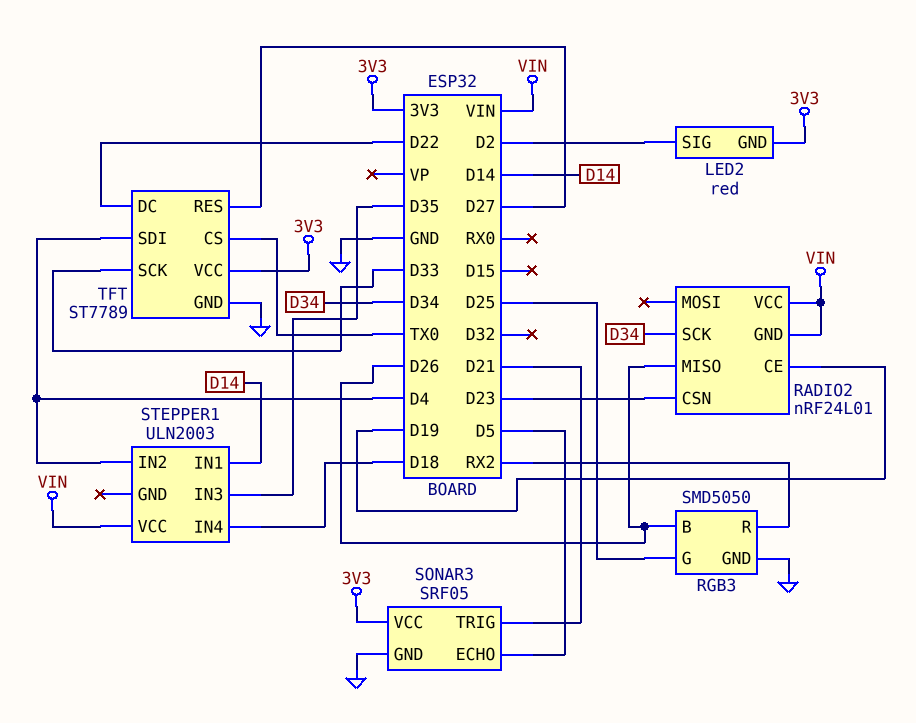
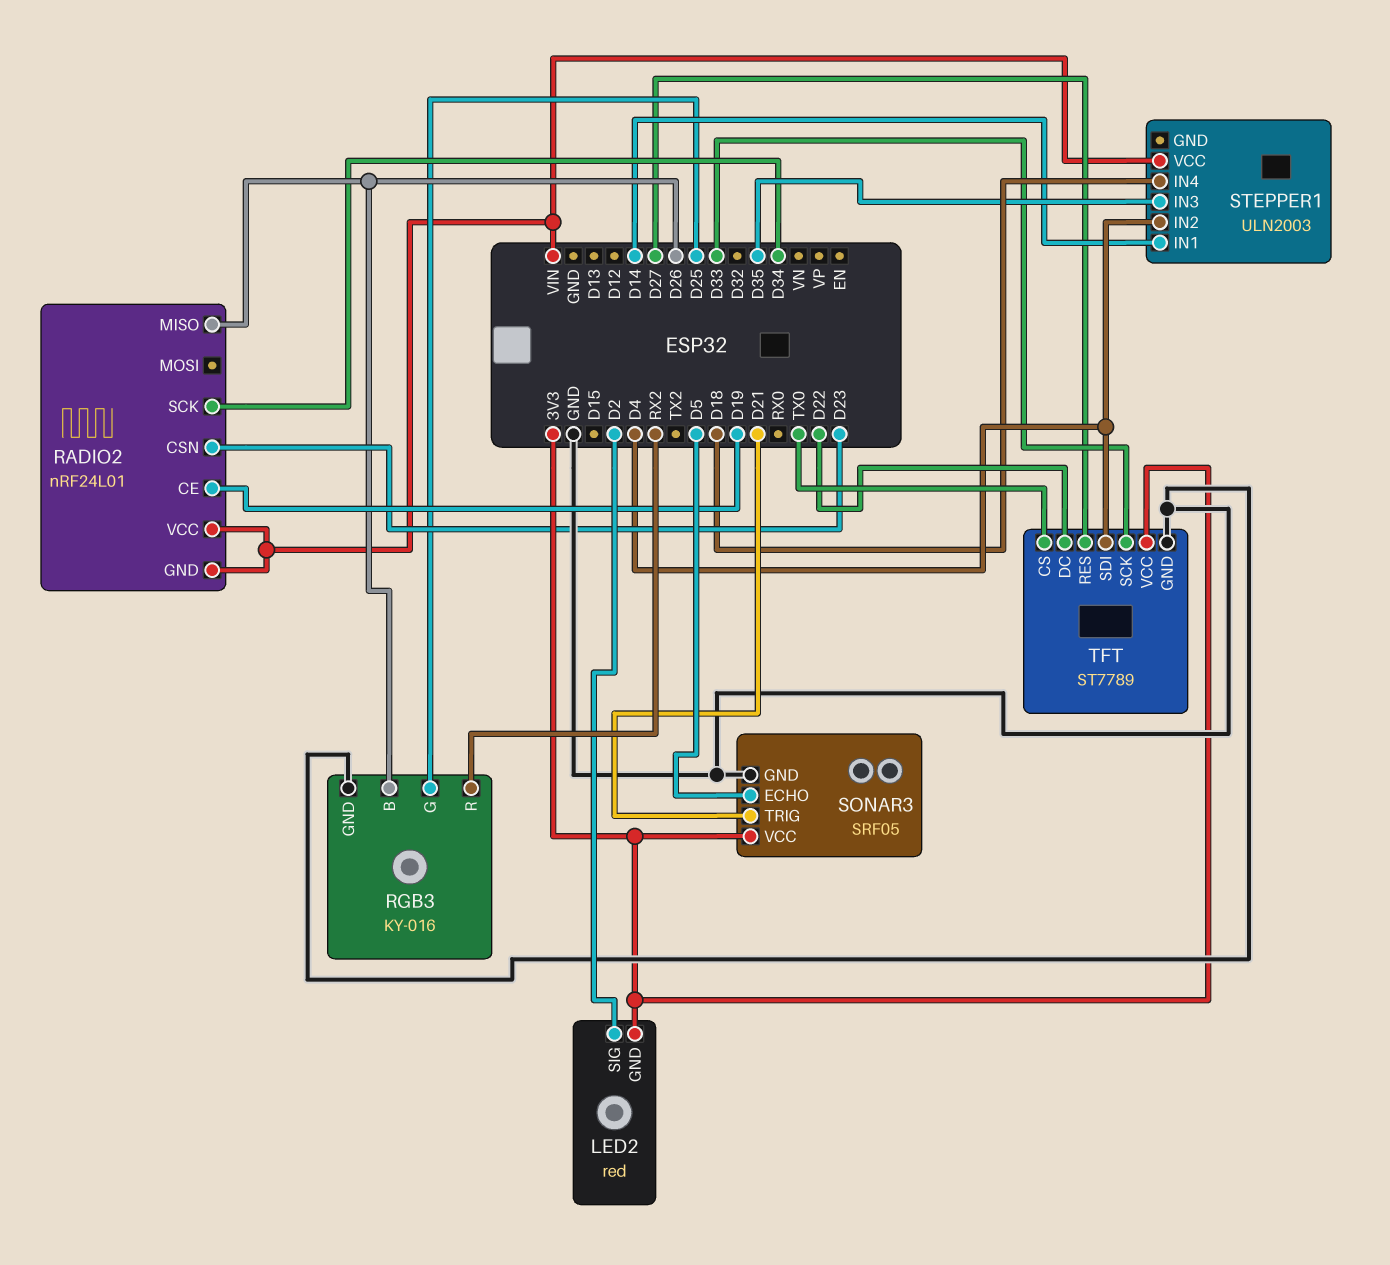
RGB3: SMD5050 -> KY-016

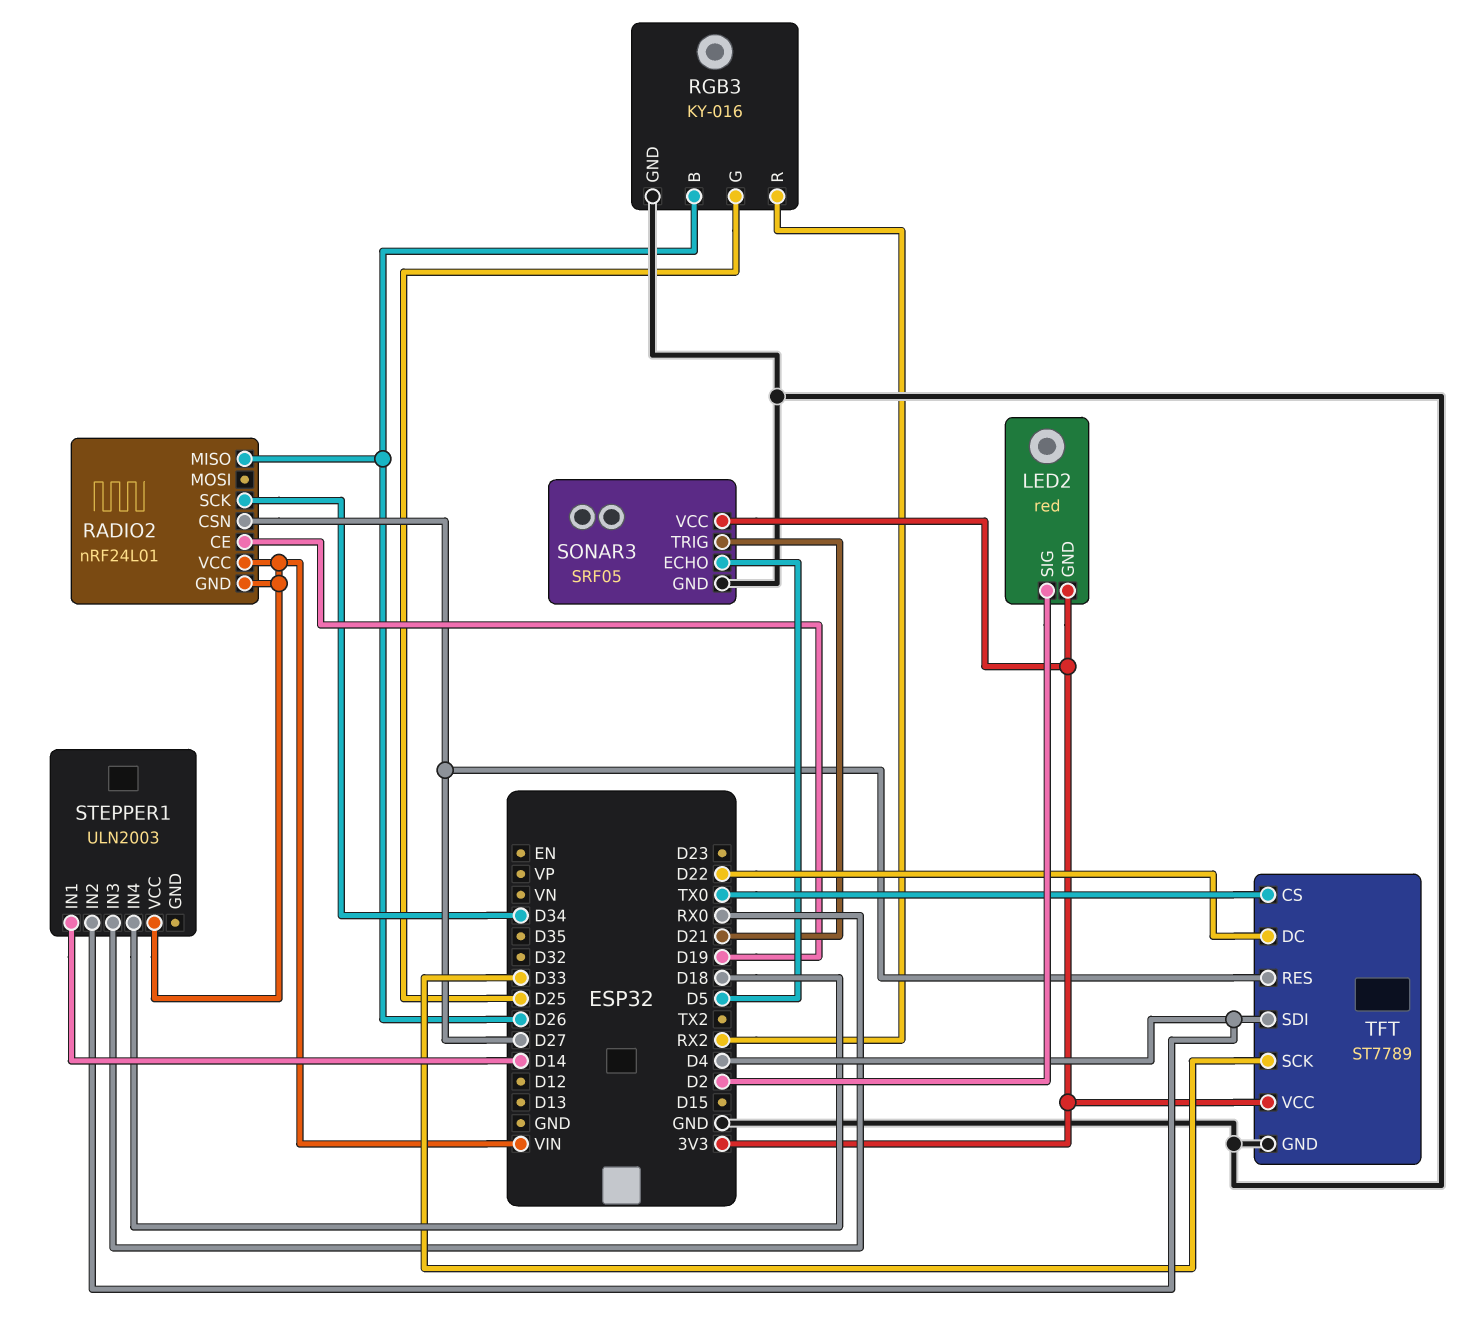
RADIO2 pin CSN: D23 -> D27
STEPPER1 pin IN3: D35 -> RX0

